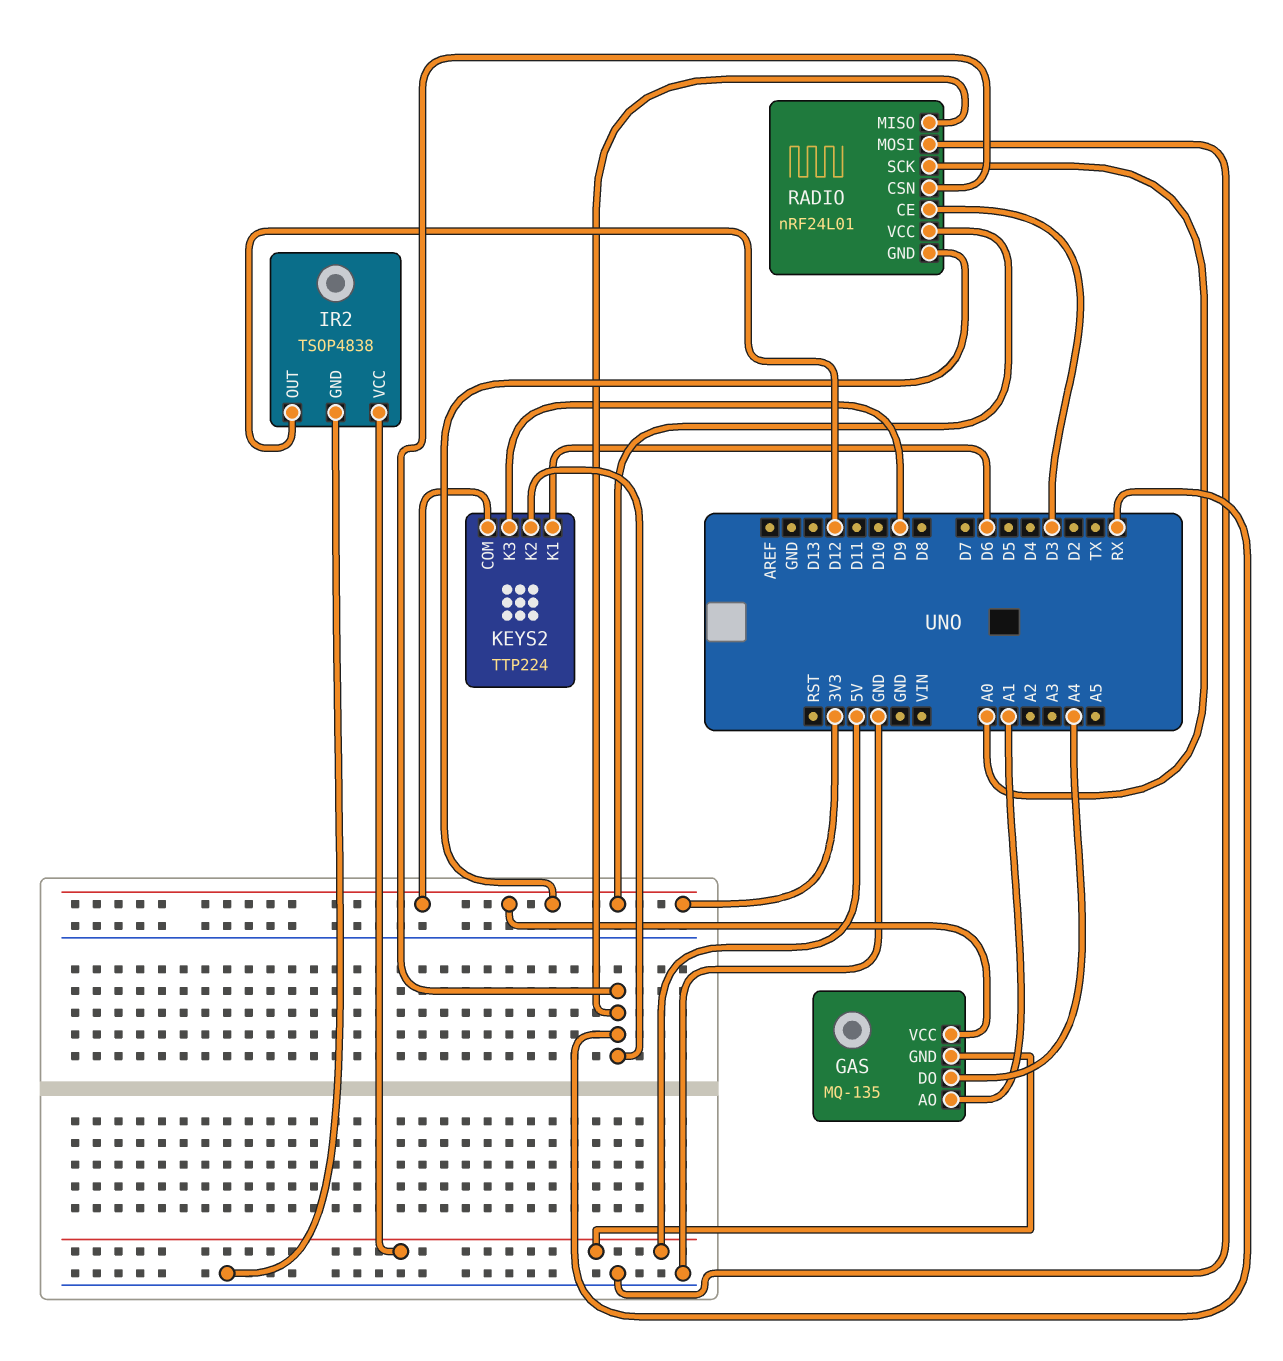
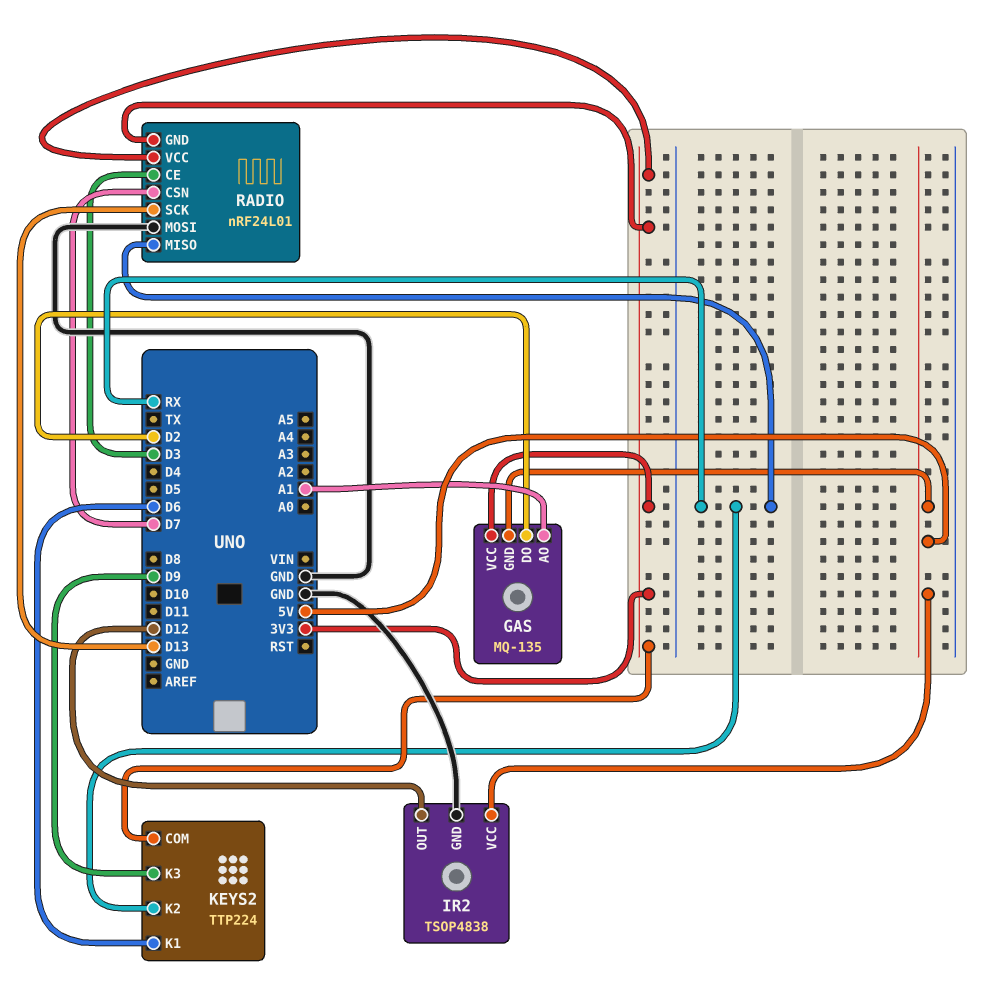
GAS pin DO: A4 -> D2
RADIO pin CSN: RX -> D7
RADIO pin SCK: A0 -> D13

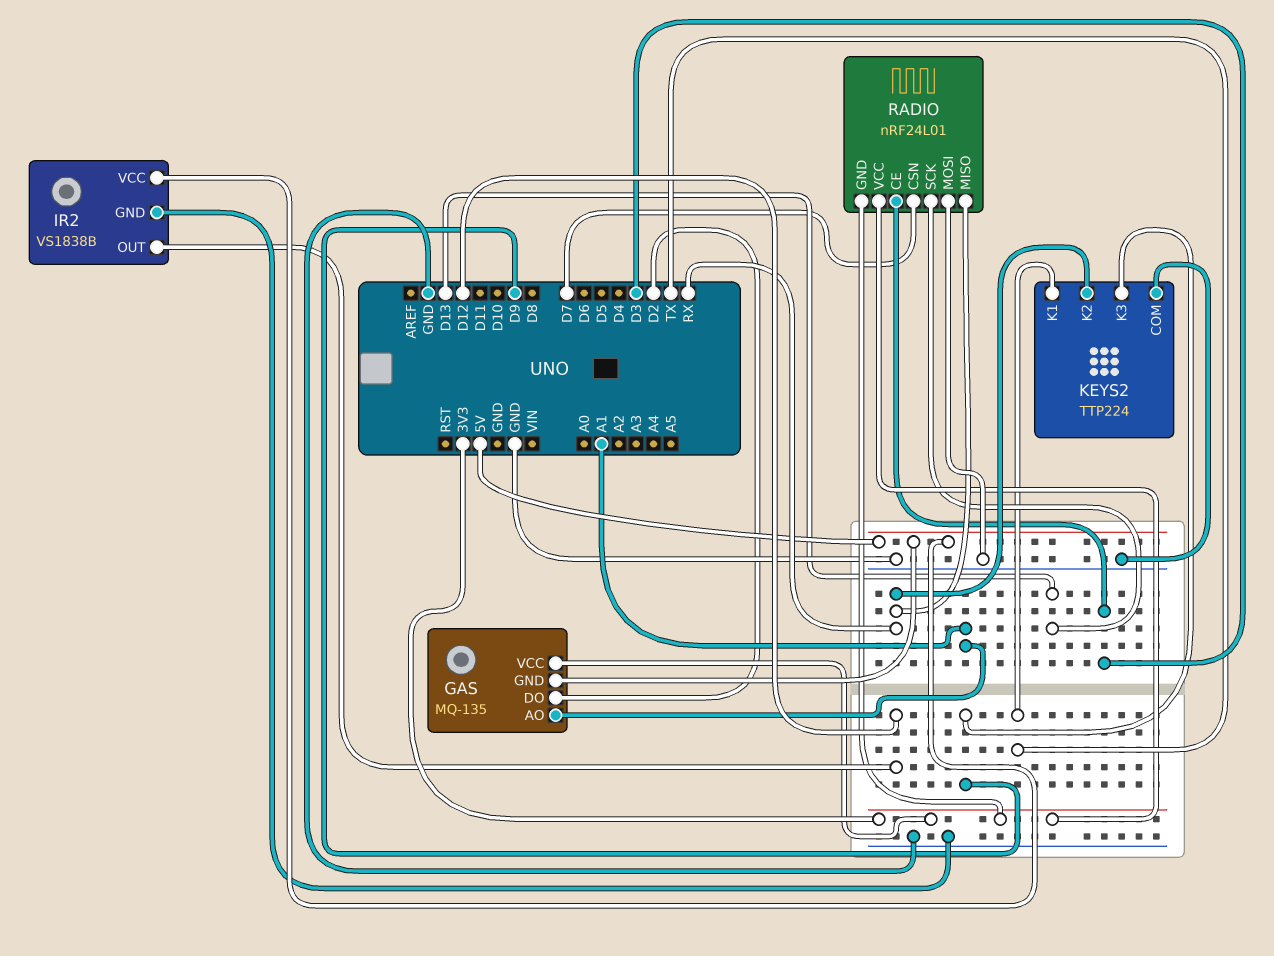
IR2: TSOP4838 -> VS1838B
KEYS2 pin COM: 3V3 -> GND
KEYS2 pin K1: D6 -> TX

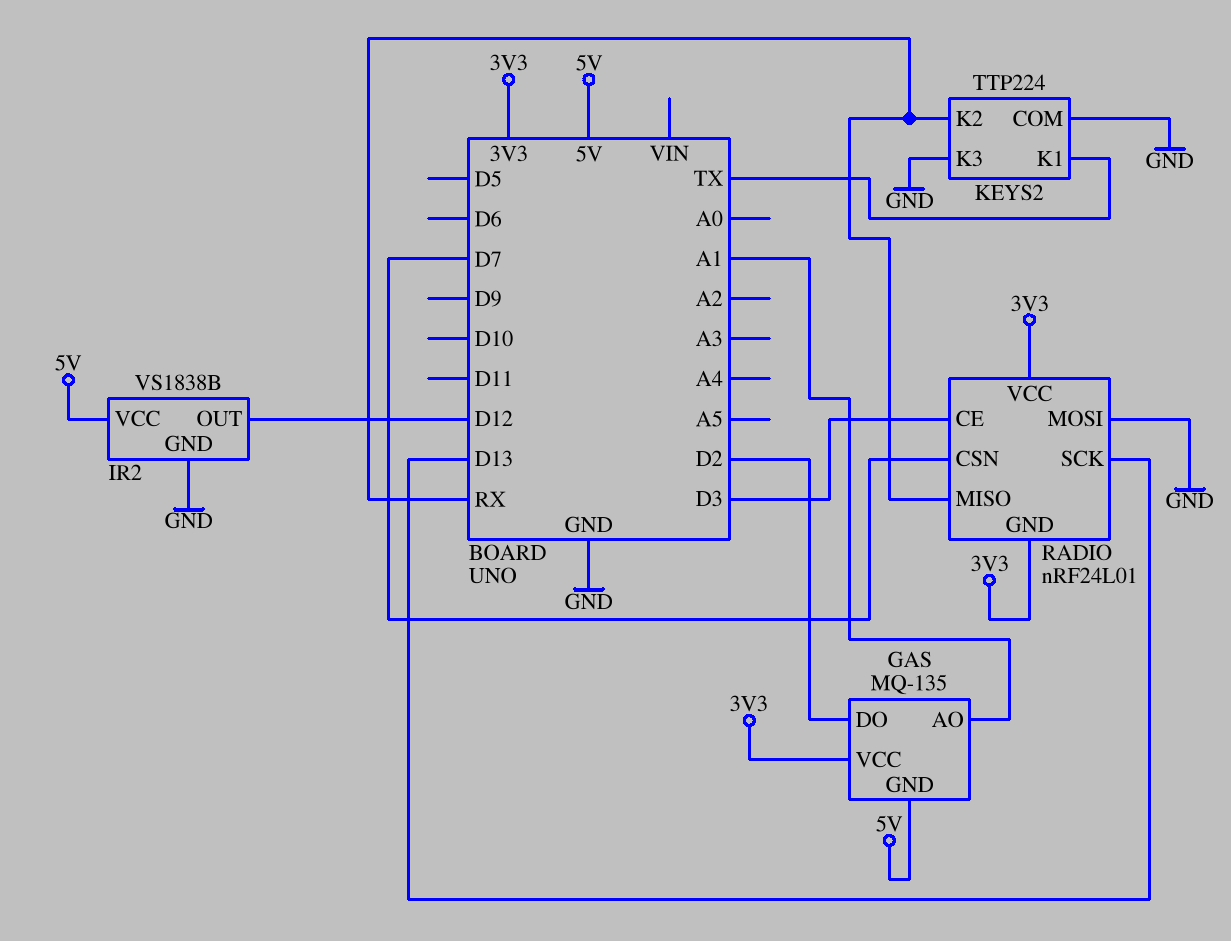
KEYS2 pin K3: D9 -> GND

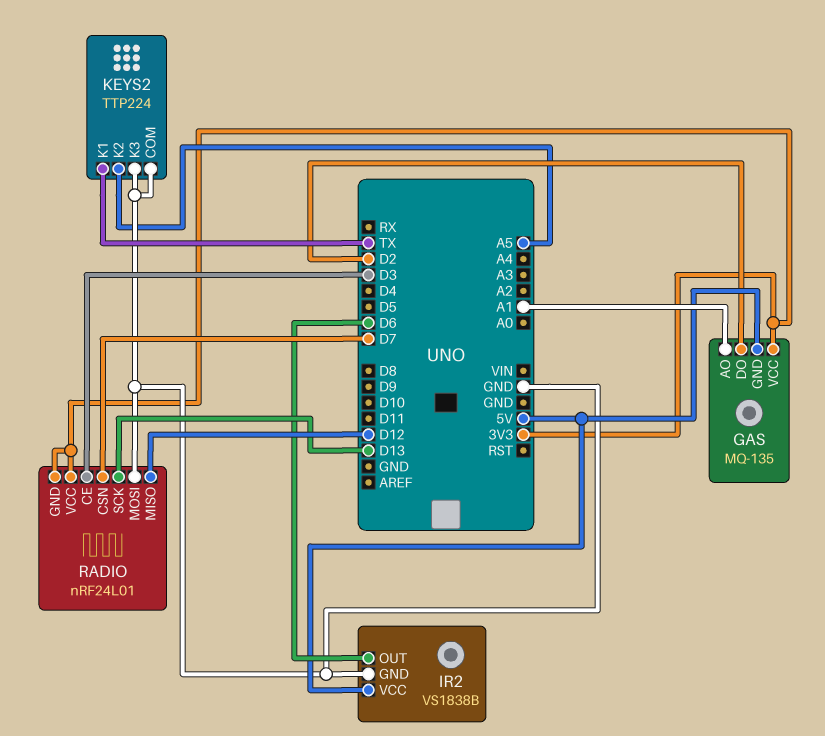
IR2 pin OUT: D12 -> D6
KEYS2 pin K2: RX -> A5
RADIO pin MISO: RX -> D12

